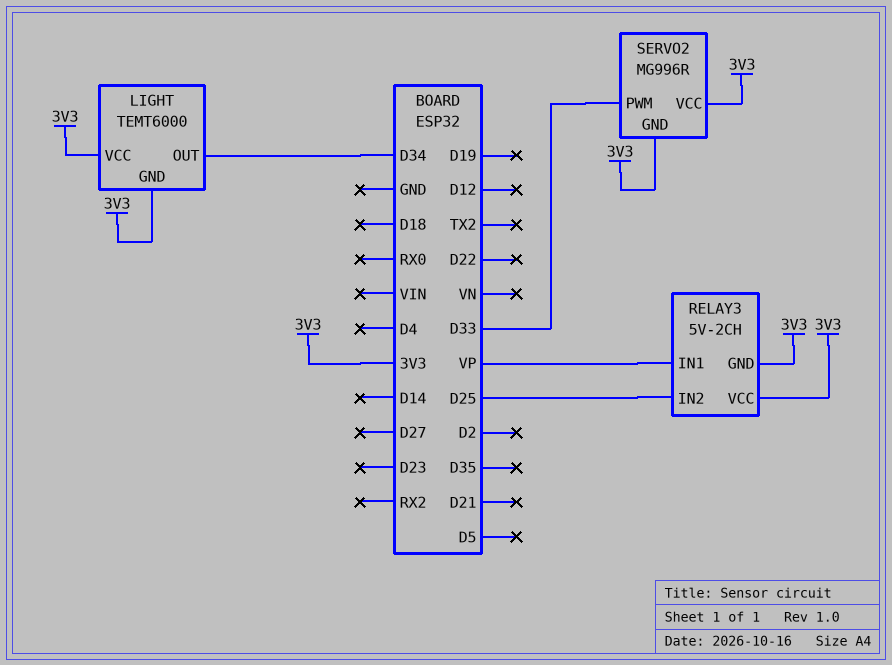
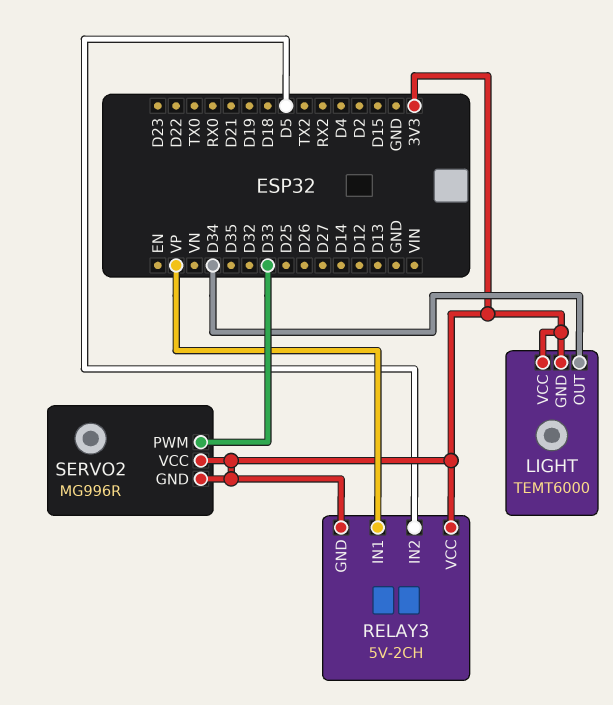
RELAY3 pin IN2: D25 -> D5

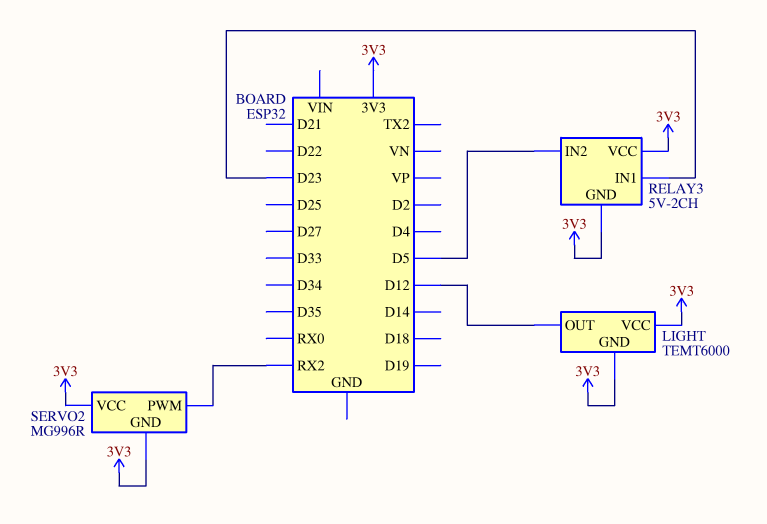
LIGHT pin OUT: D34 -> D12
RELAY3 pin IN1: VP -> D23
SERVO2 pin PWM: D33 -> RX2

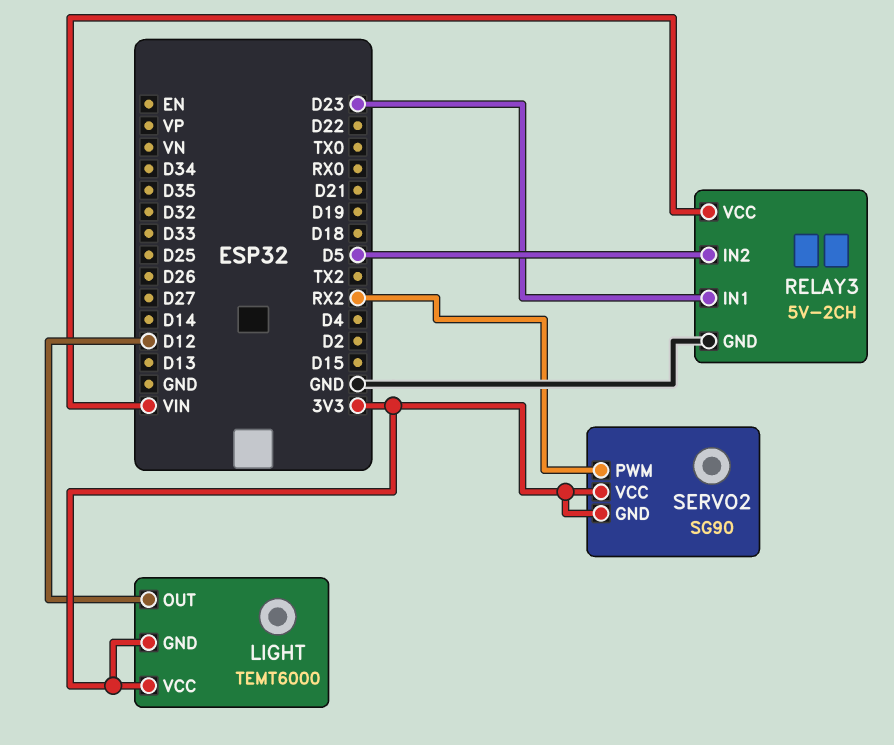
RELAY3 pin GND: 3V3 -> GND
RELAY3 pin VCC: 3V3 -> VIN
SERVO2: MG996R -> SG90

